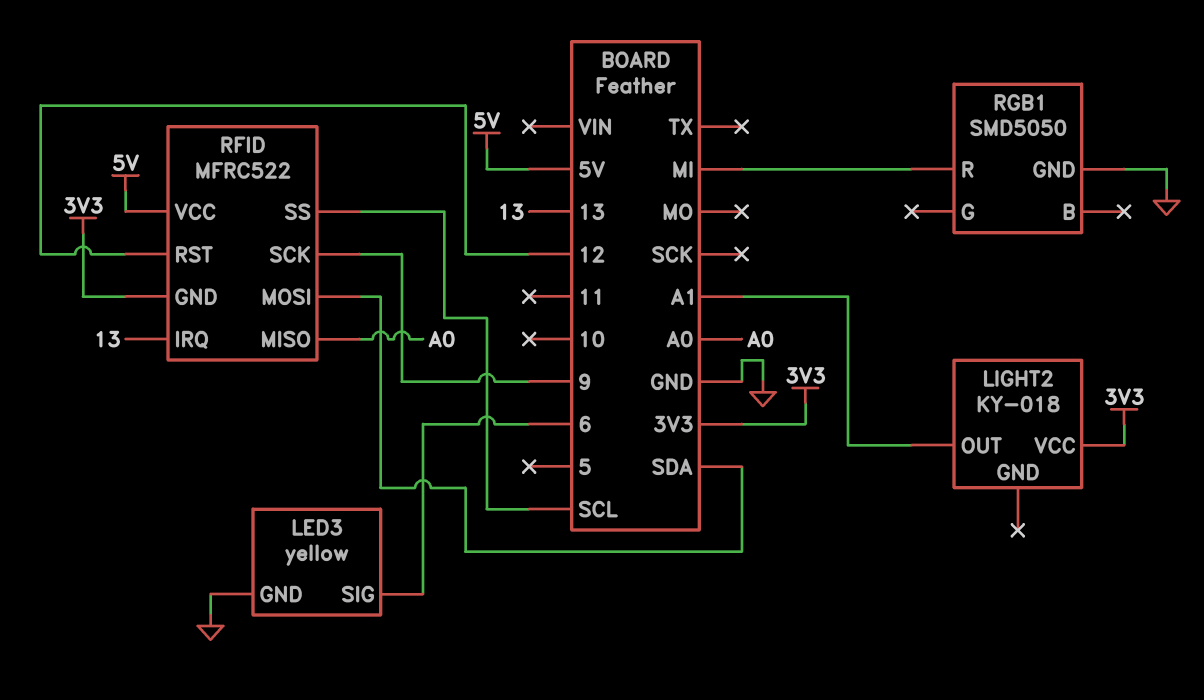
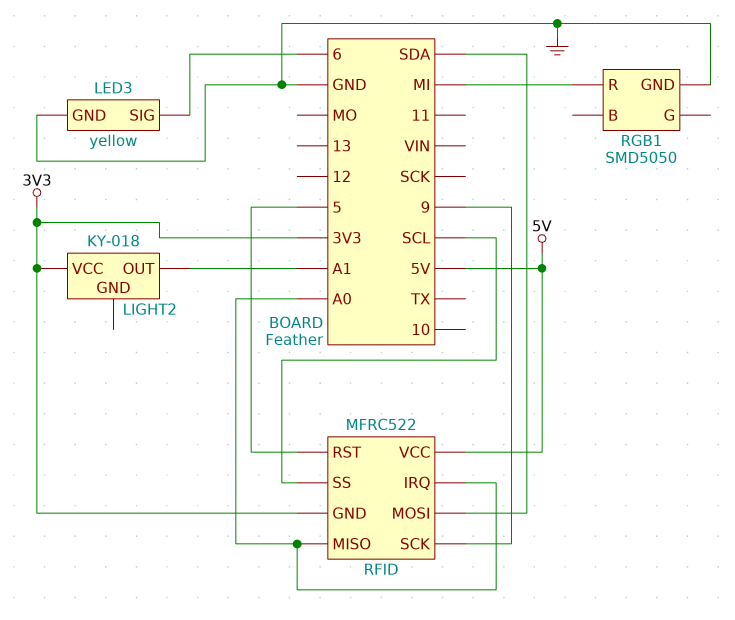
RFID pin IRQ: 13 -> A0
RFID pin RST: 12 -> 5

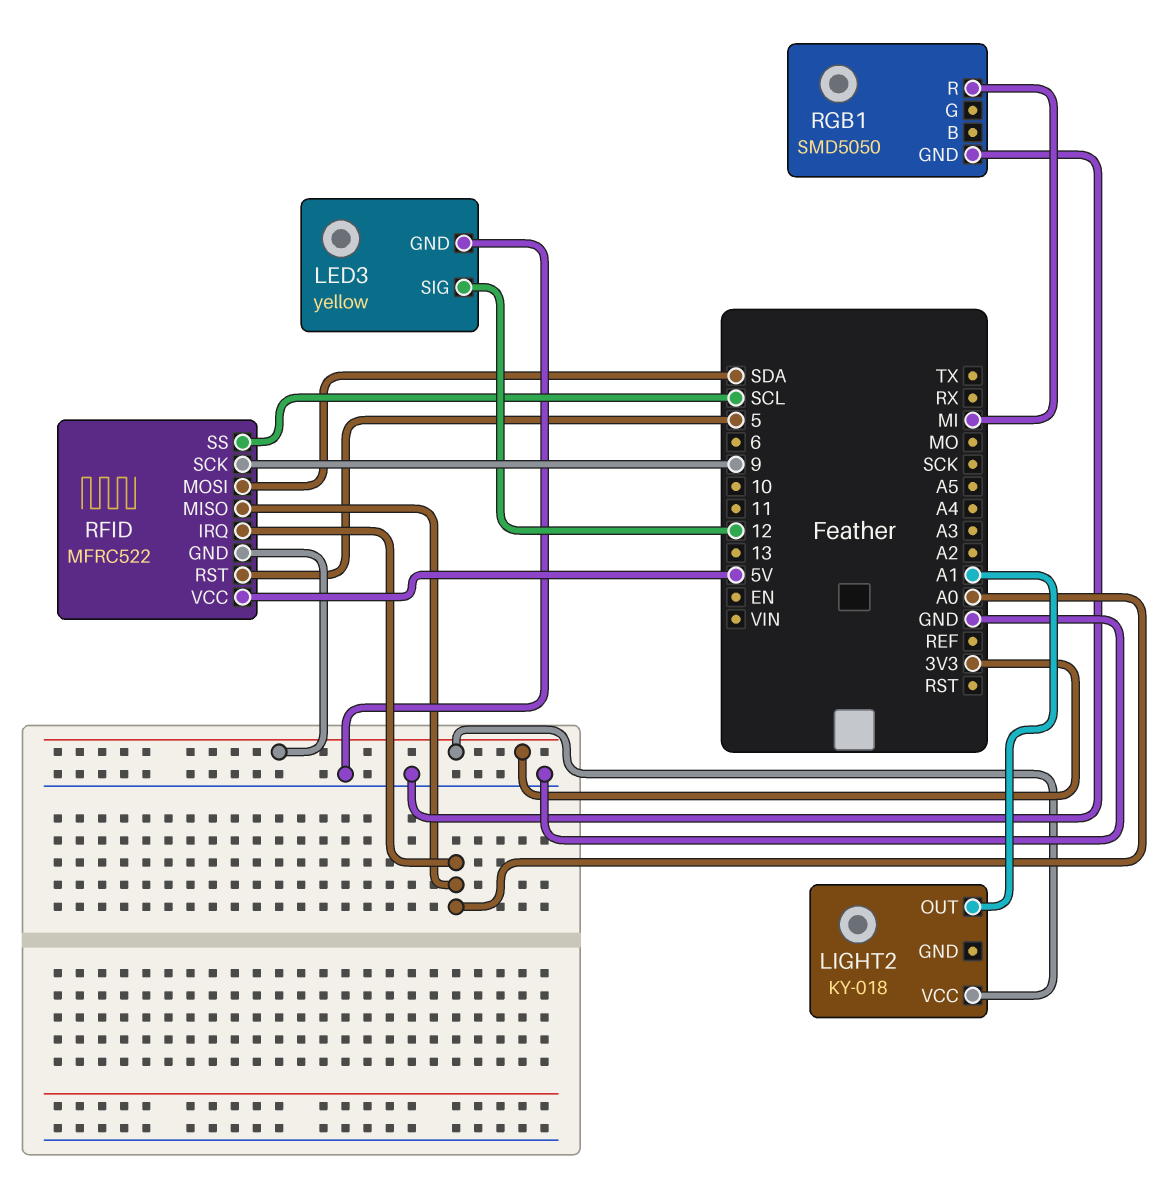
LED3 pin SIG: 6 -> 12

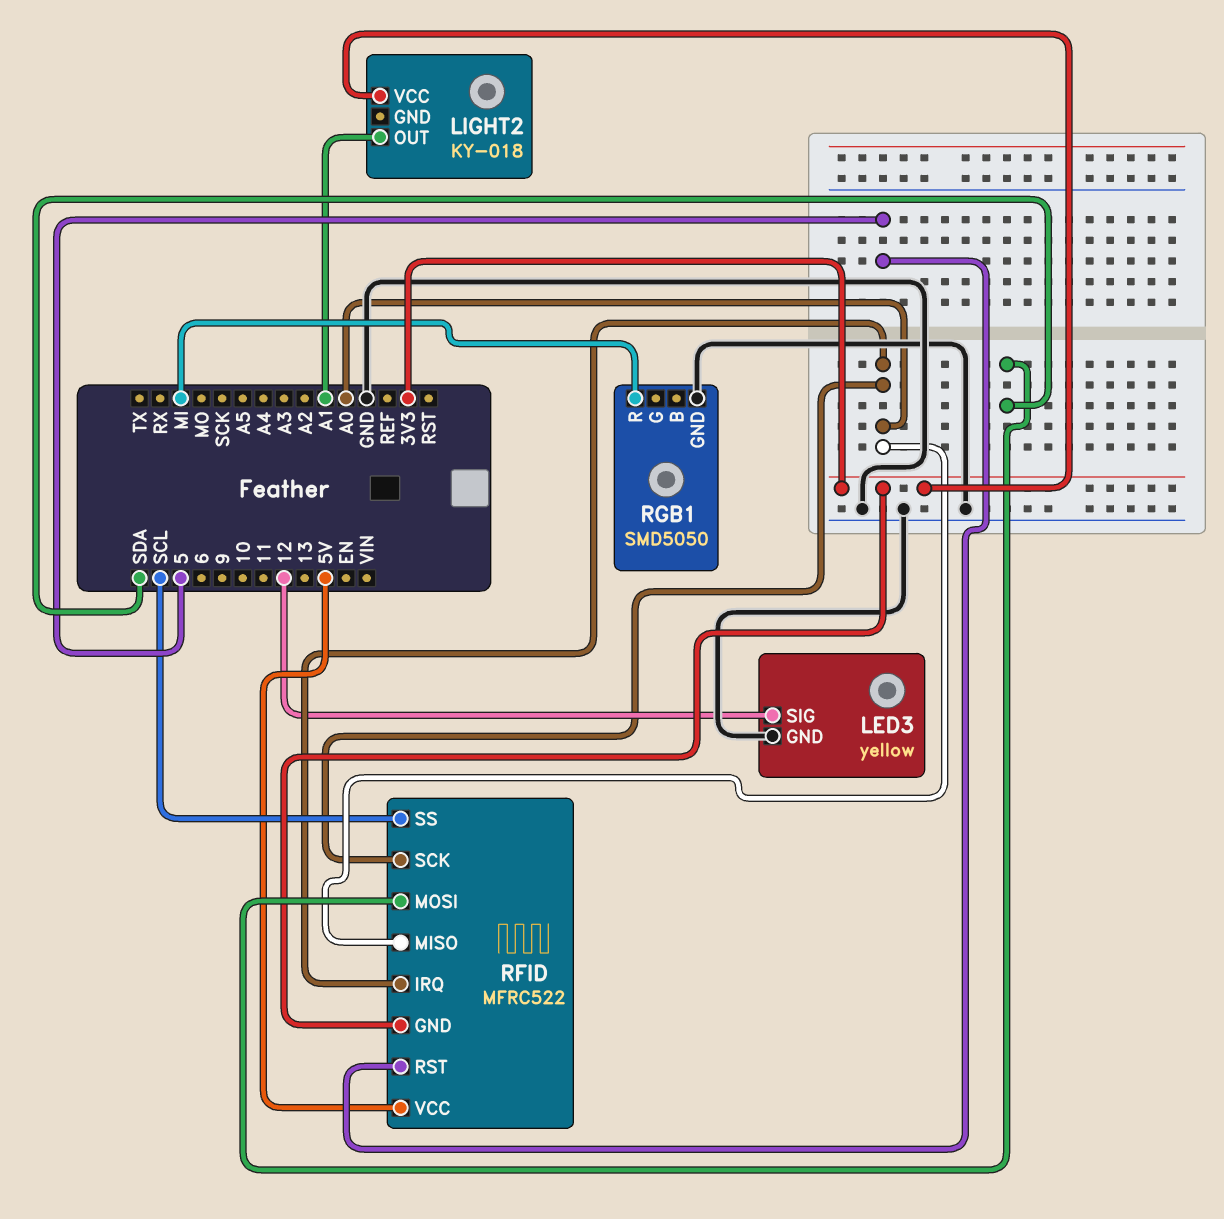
RFID pin SCK: 9 -> A0

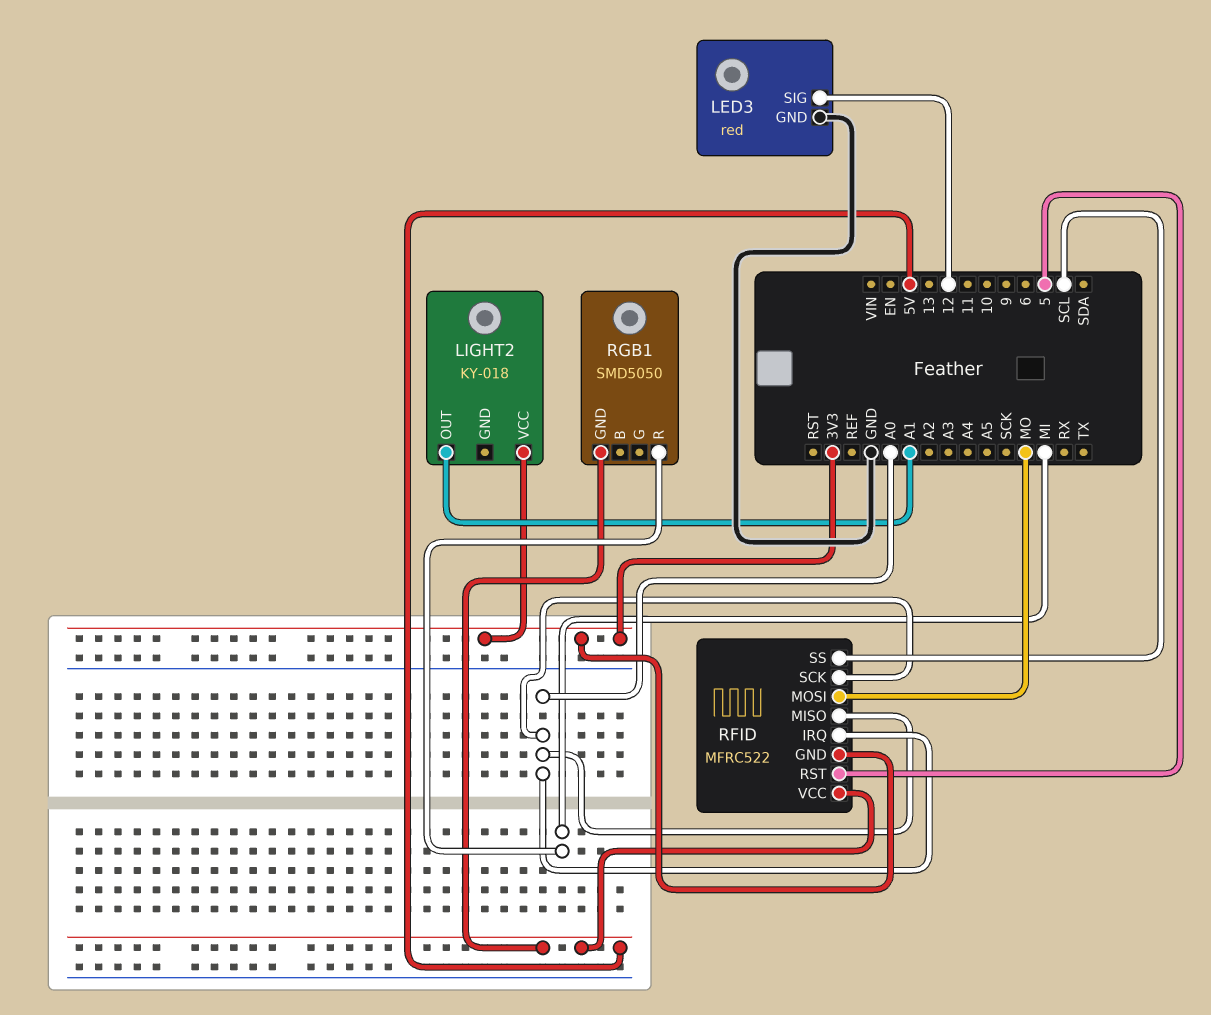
LED3: yellow -> red
RFID pin MOSI: SDA -> MO
RGB1 pin GND: GND -> 5V

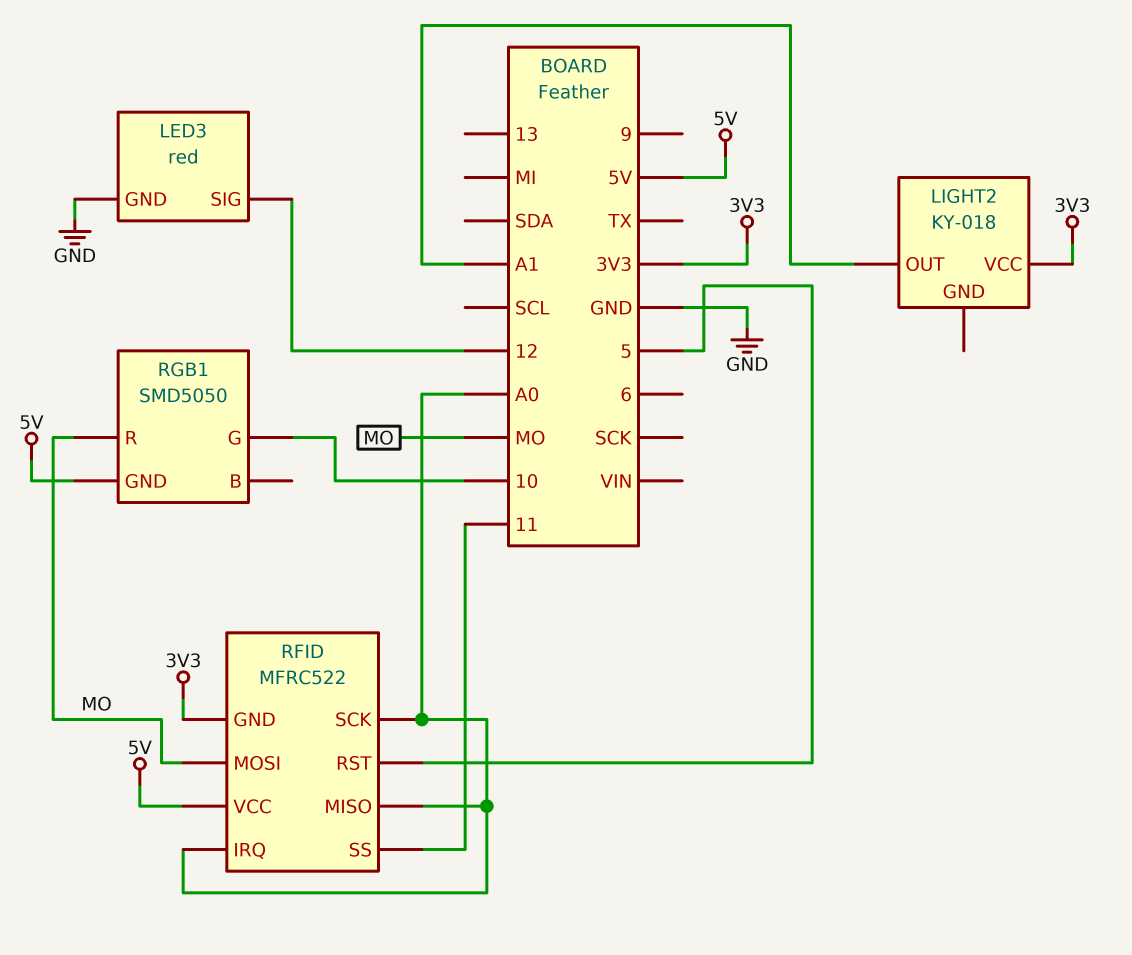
RFID pin SS: SCL -> 11
RGB1 pin G: none -> 10
RGB1 pin R: MI -> MO

